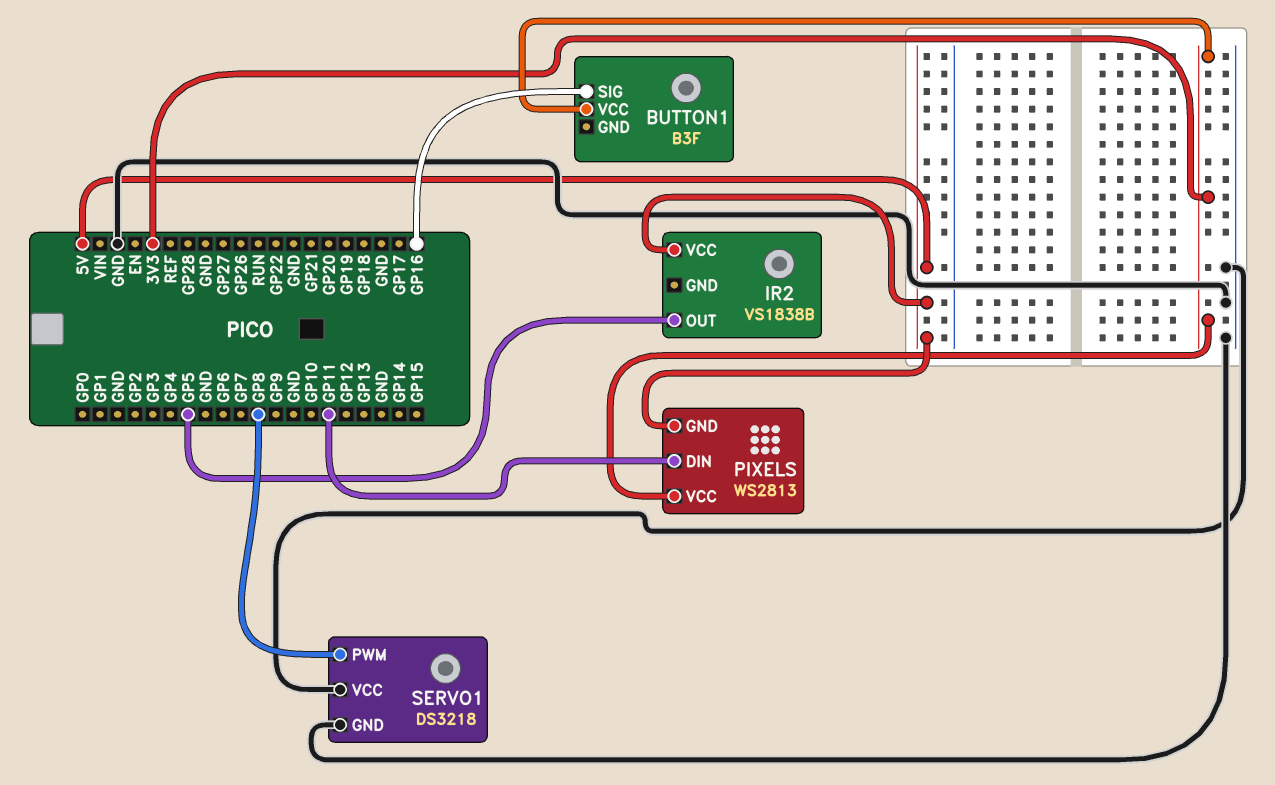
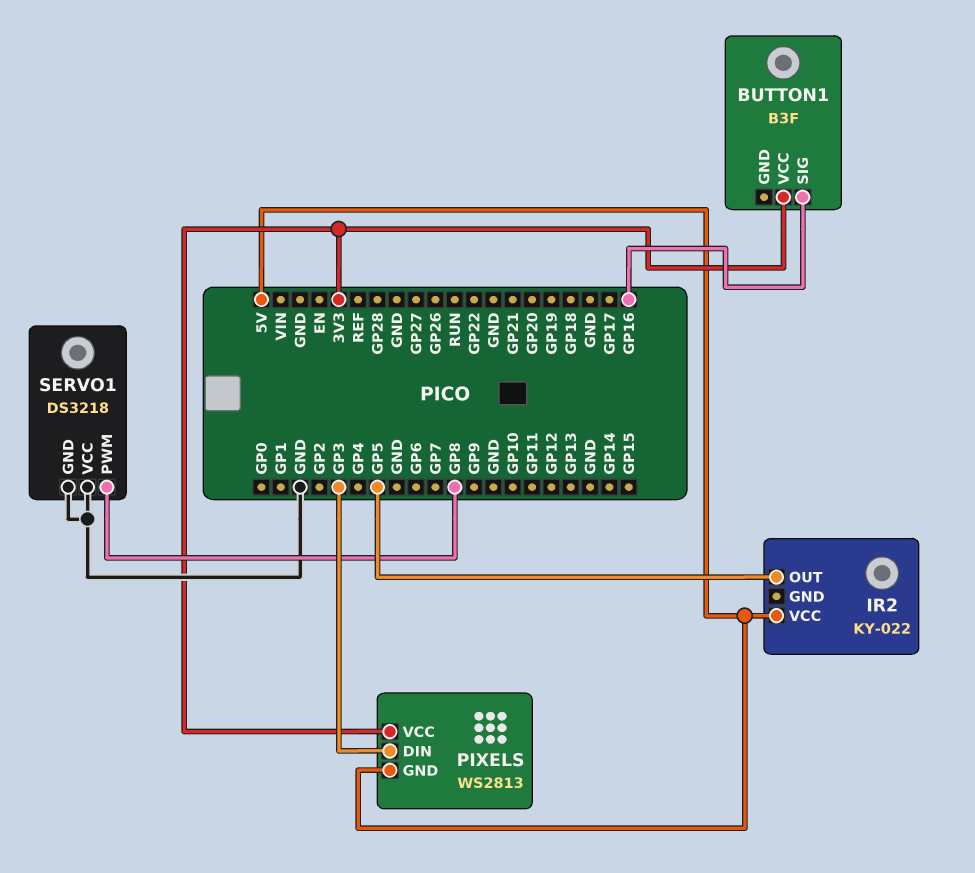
IR2: VS1838B -> KY-022
PIXELS pin DIN: GP11 -> GP3

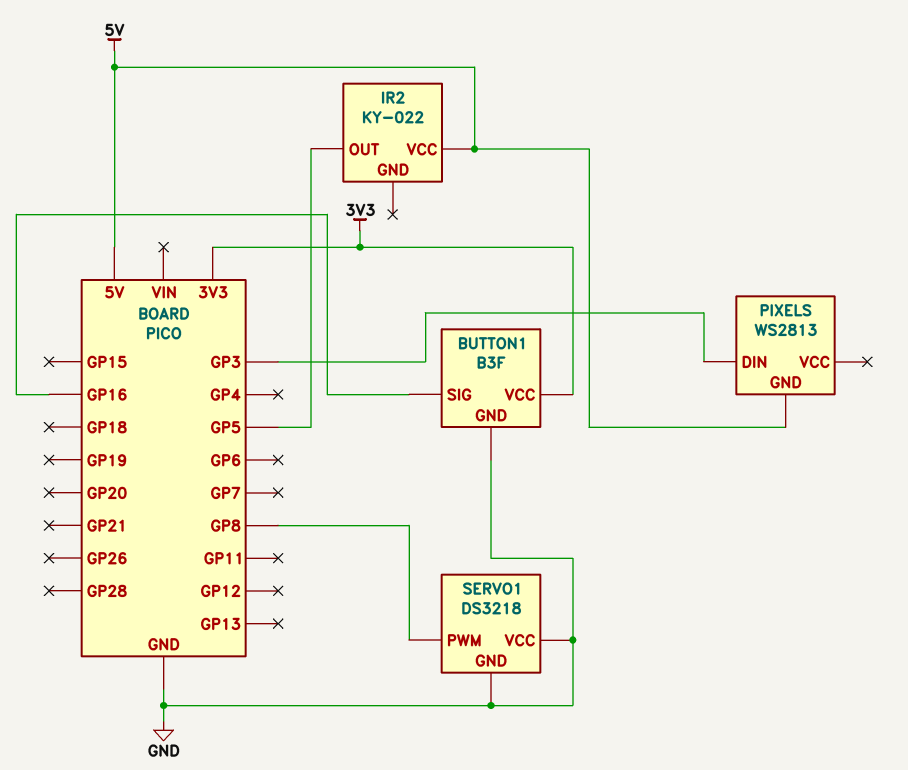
BUTTON1 pin GND: none -> GND
PIXELS pin VCC: 3V3 -> none

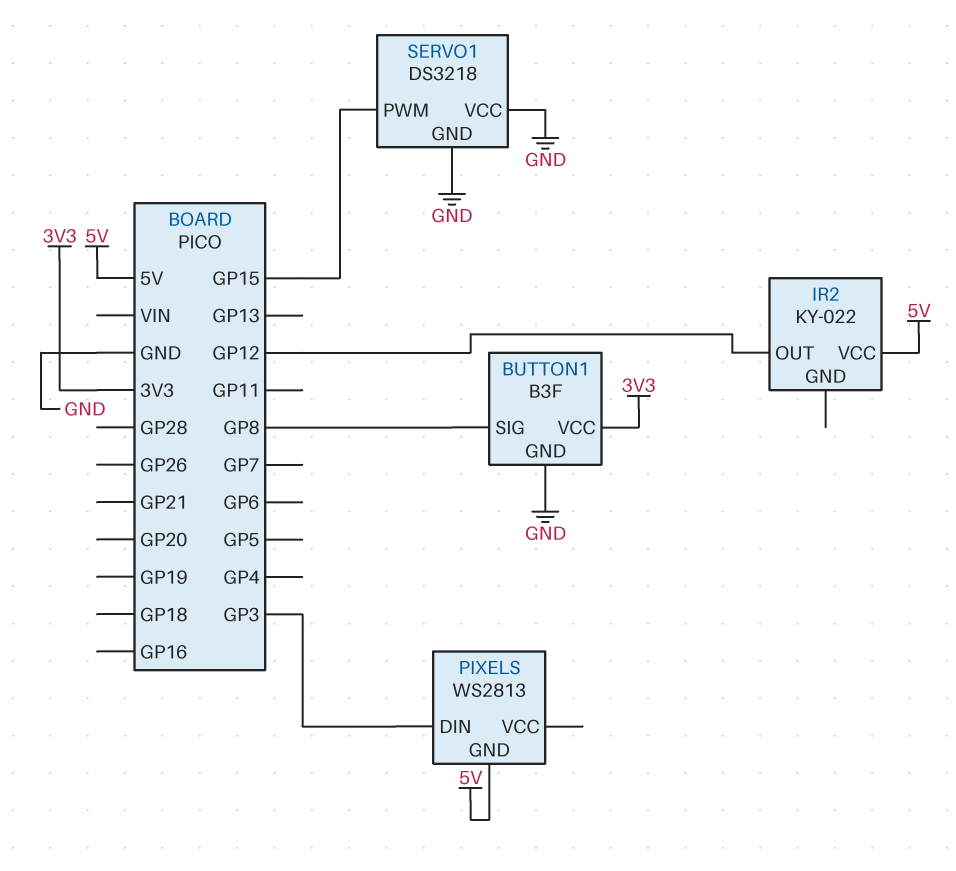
BUTTON1 pin SIG: GP16 -> GP8
IR2 pin OUT: GP5 -> GP12
SERVO1 pin PWM: GP8 -> GP15

